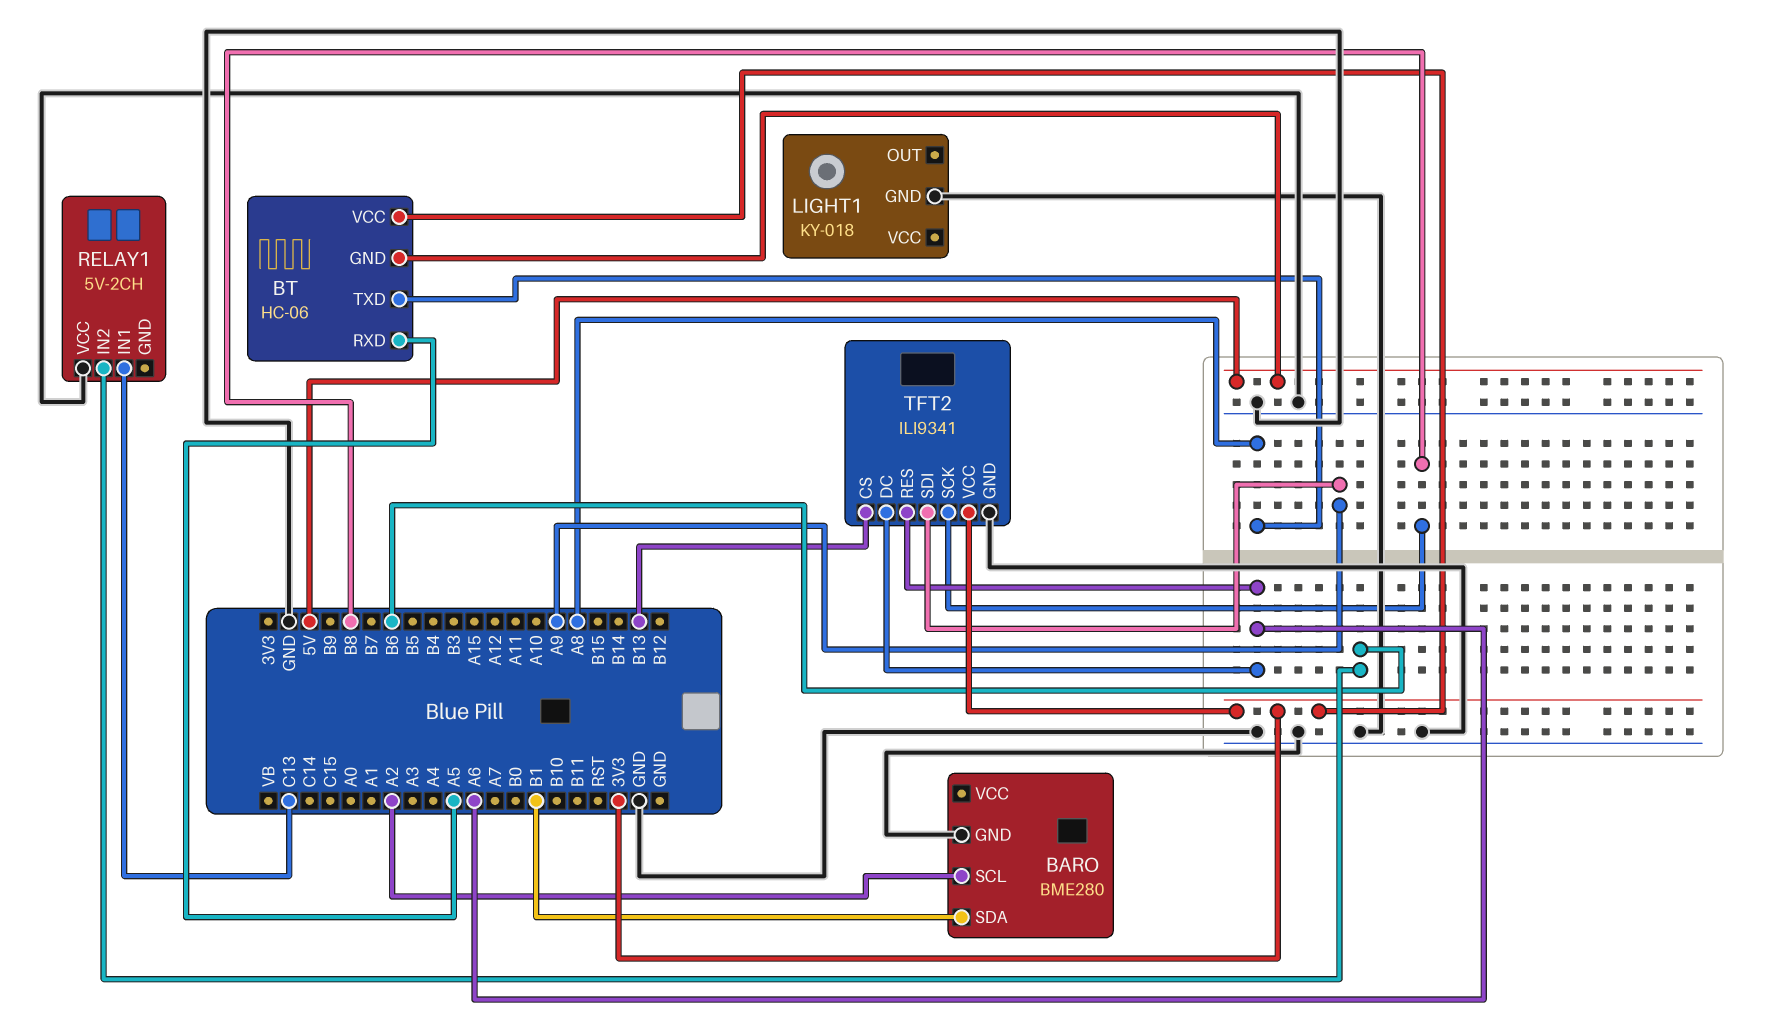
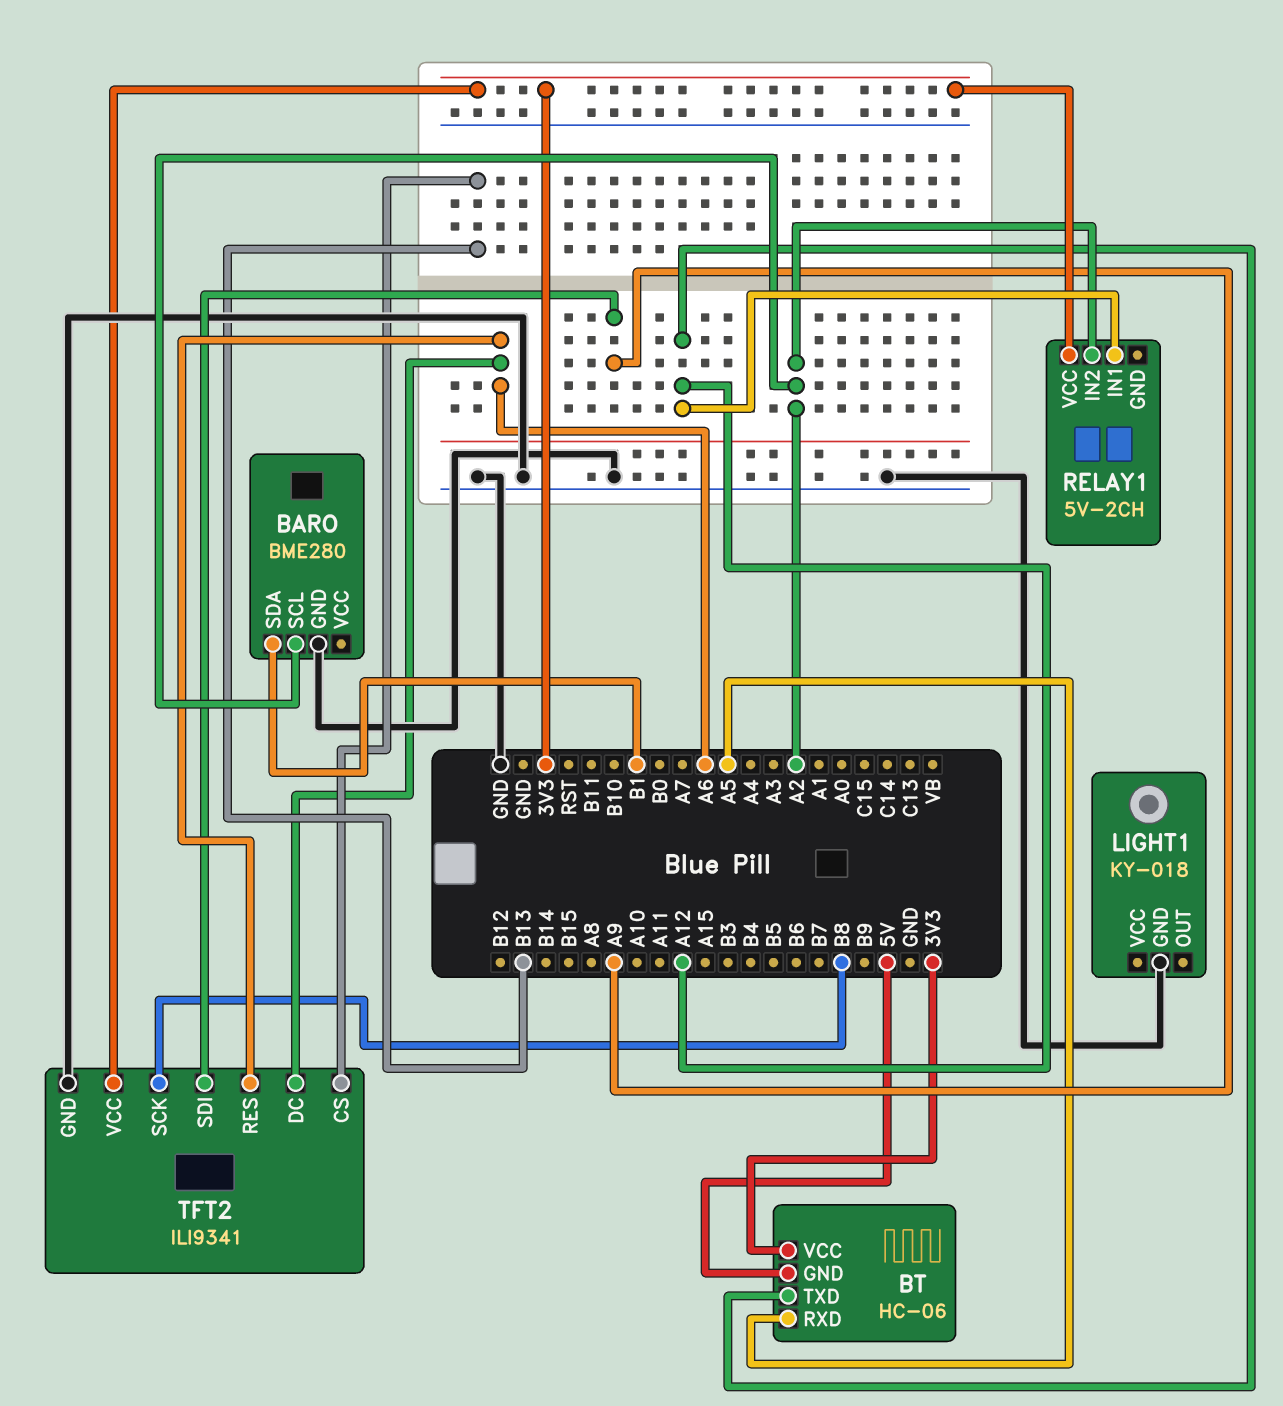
BT pin TXD: A8 -> A12
RELAY1 pin IN1: C13 -> A12
RELAY1 pin IN2: B6 -> A2
RELAY1 pin VCC: GND -> 3V3

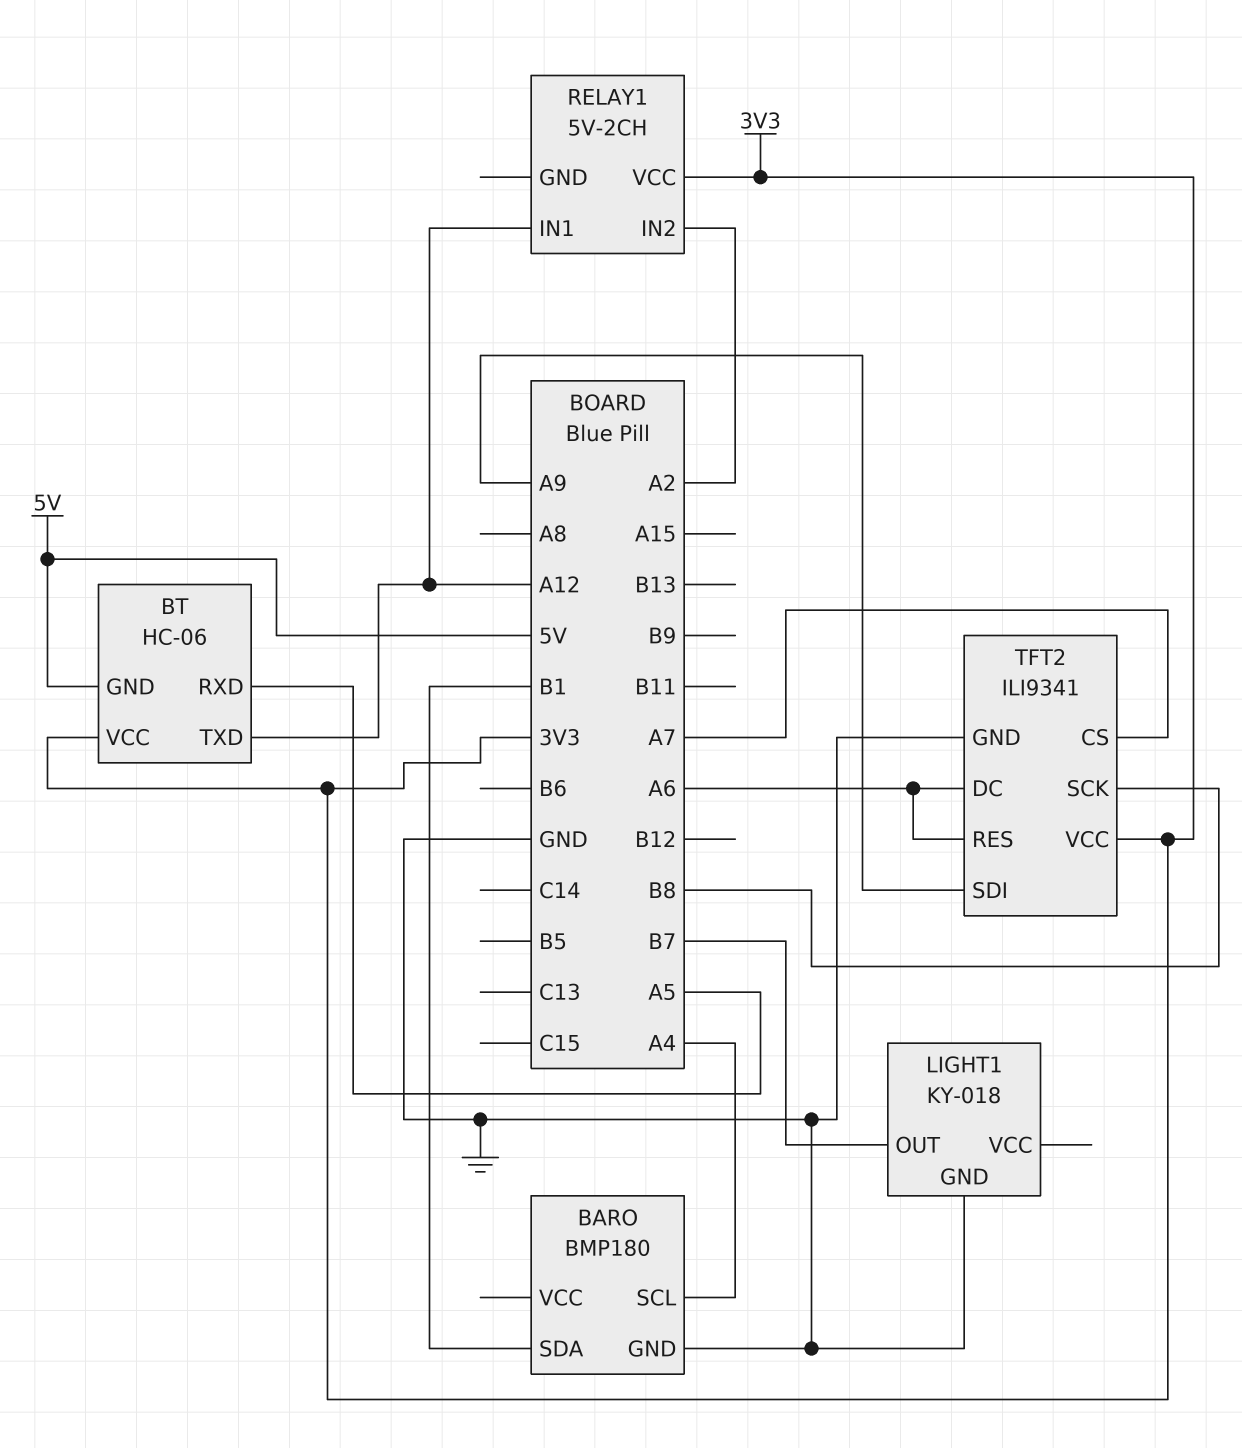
BARO: BME280 -> BMP180
BARO pin SCL: A2 -> A4
LIGHT1 pin OUT: none -> B7
TFT2 pin CS: B13 -> A7

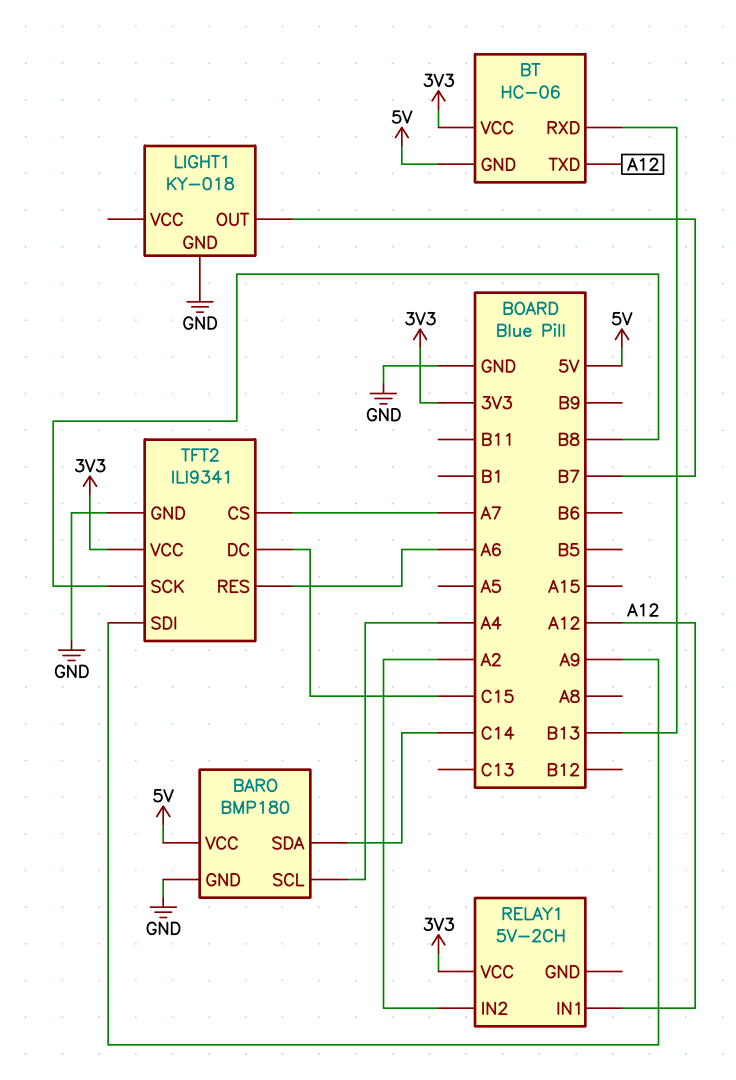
BARO pin SDA: B1 -> C14
BARO pin VCC: none -> 5V
BT pin RXD: A5 -> B13
TFT2 pin DC: A6 -> C15

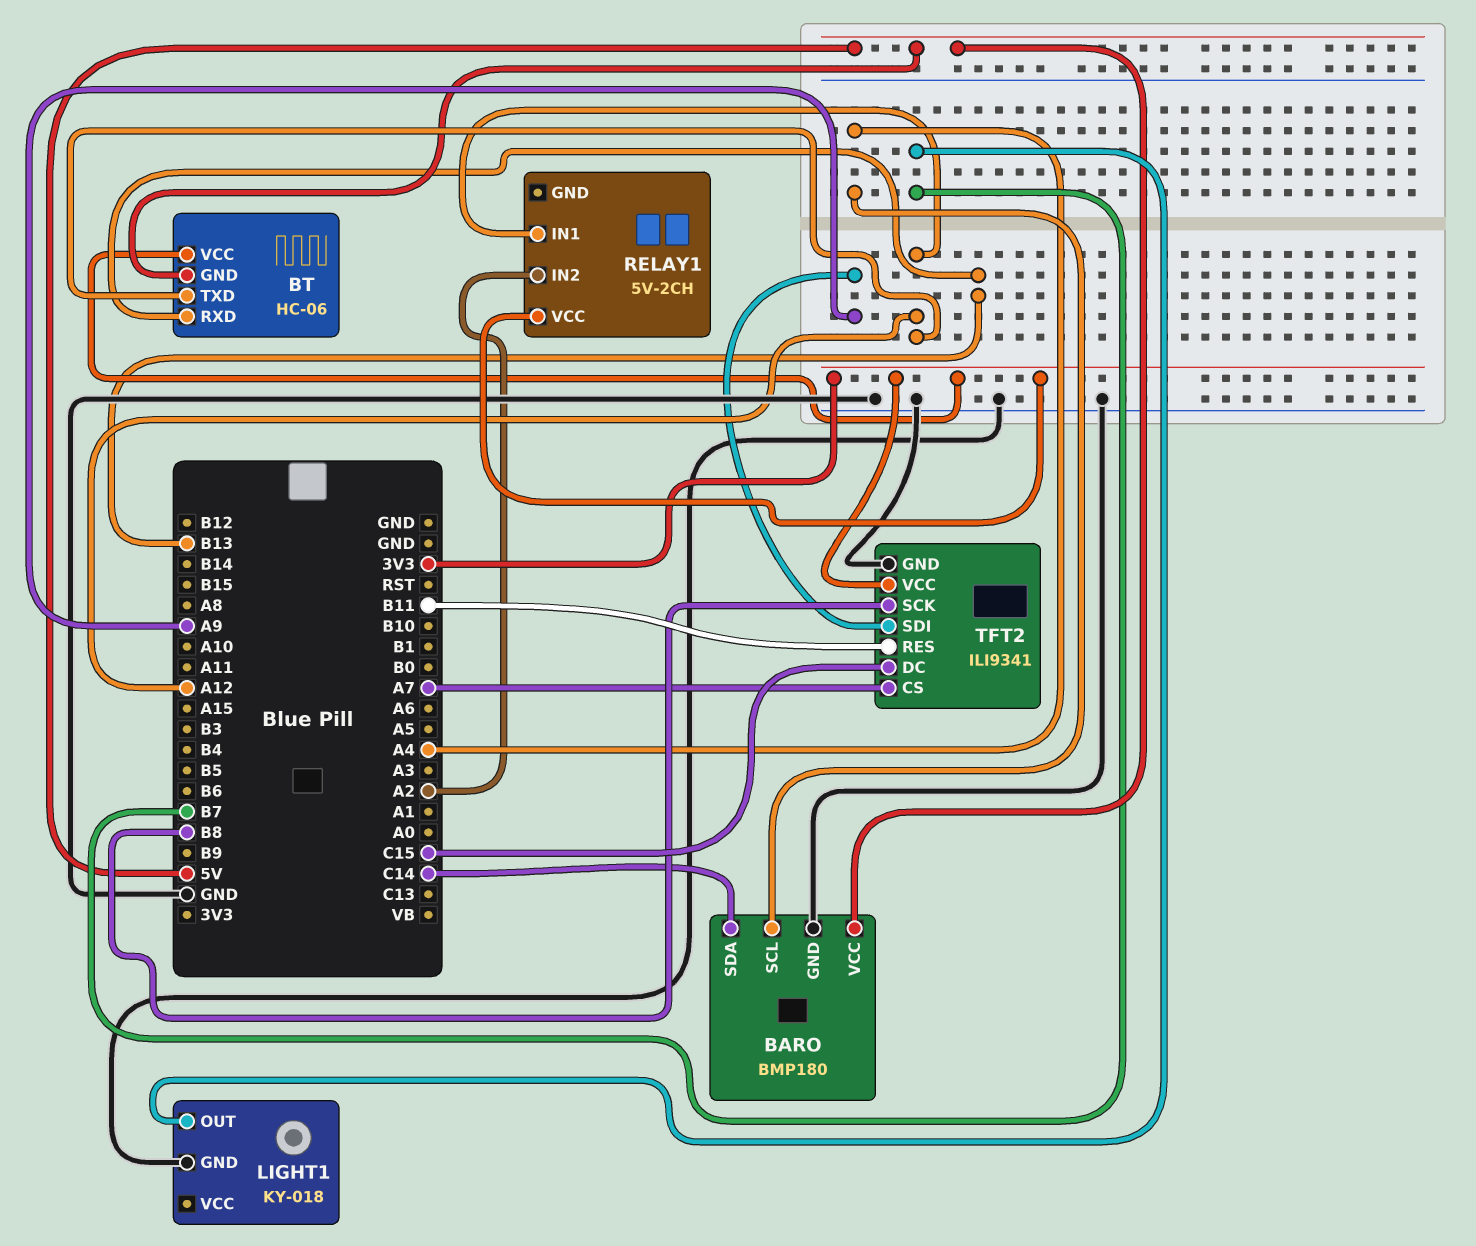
TFT2 pin RES: A6 -> B11

